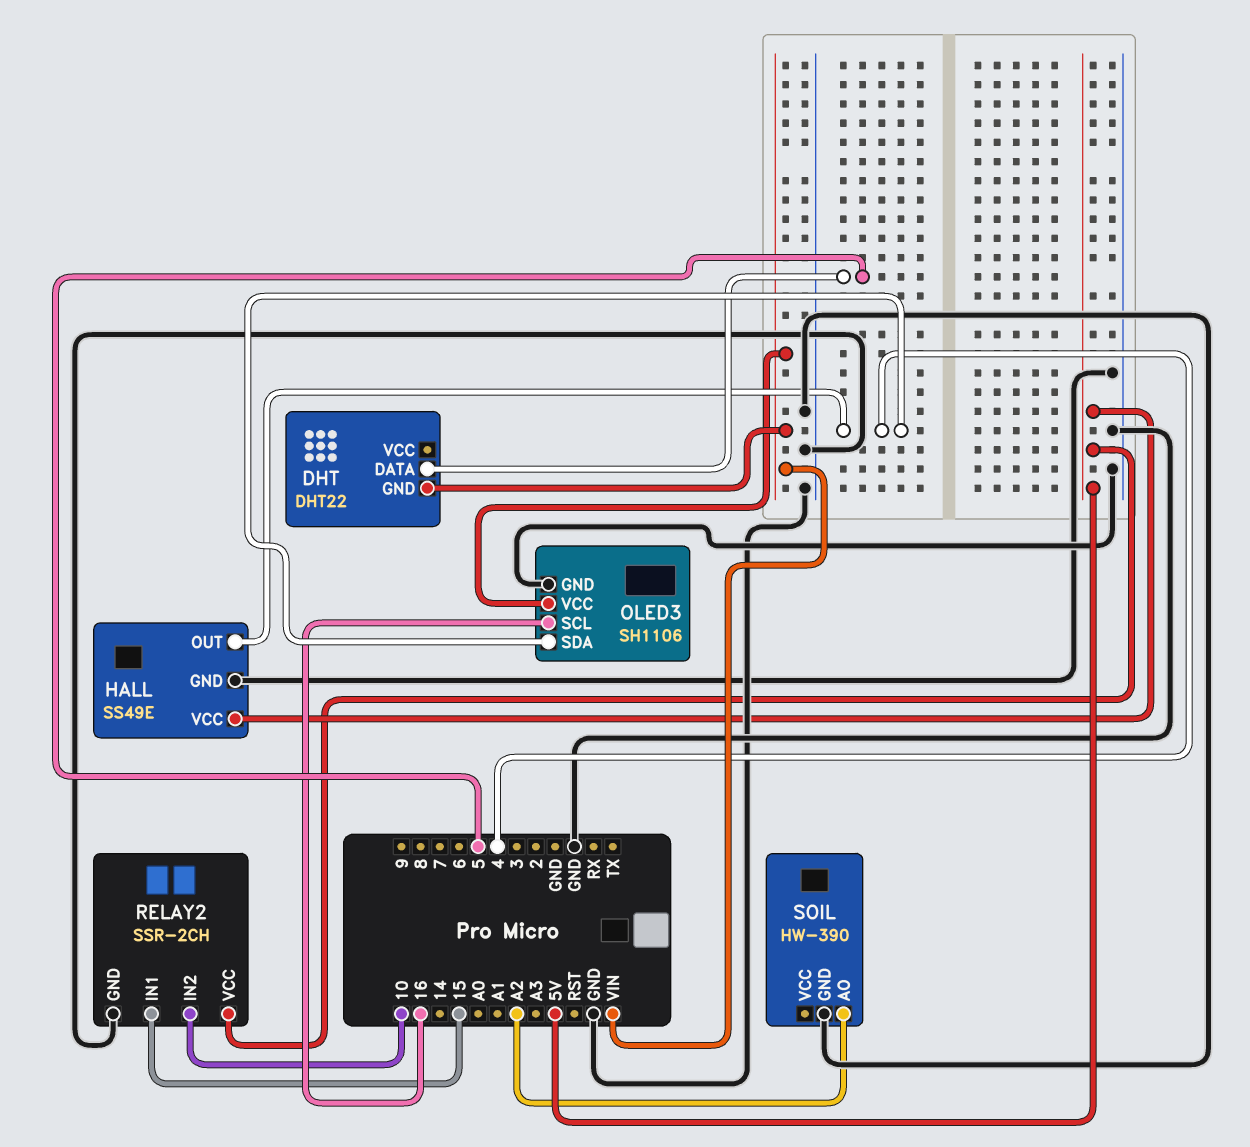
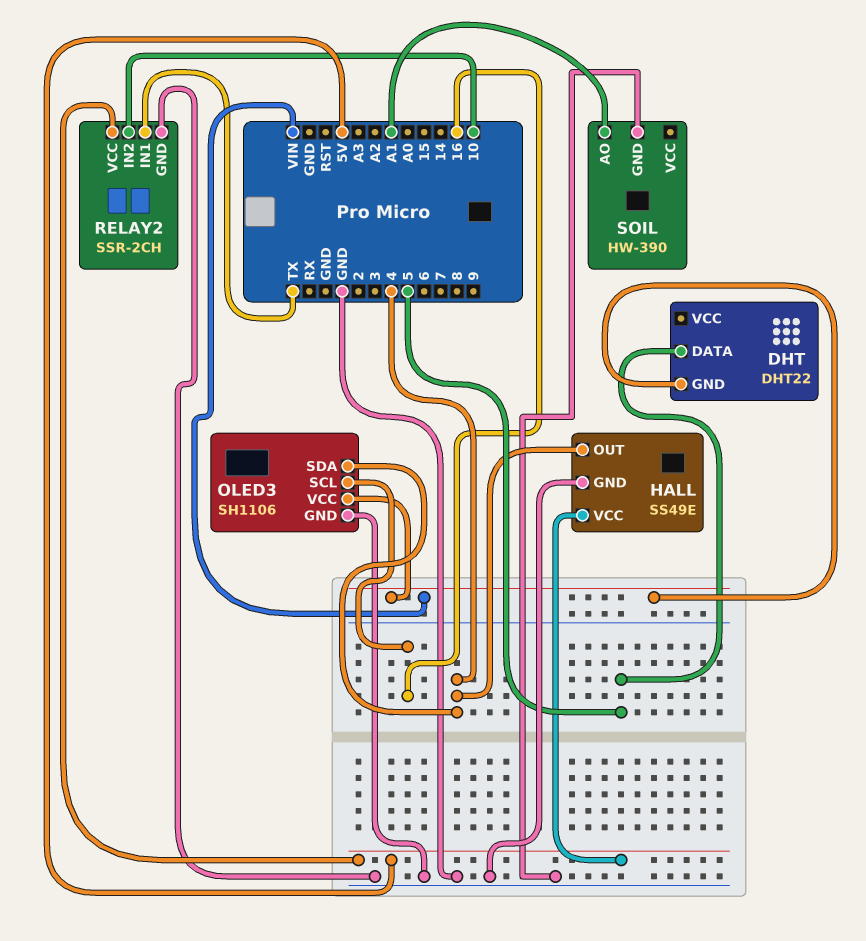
RELAY2 pin IN1: 15 -> TX
SOIL pin AO: A2 -> A1

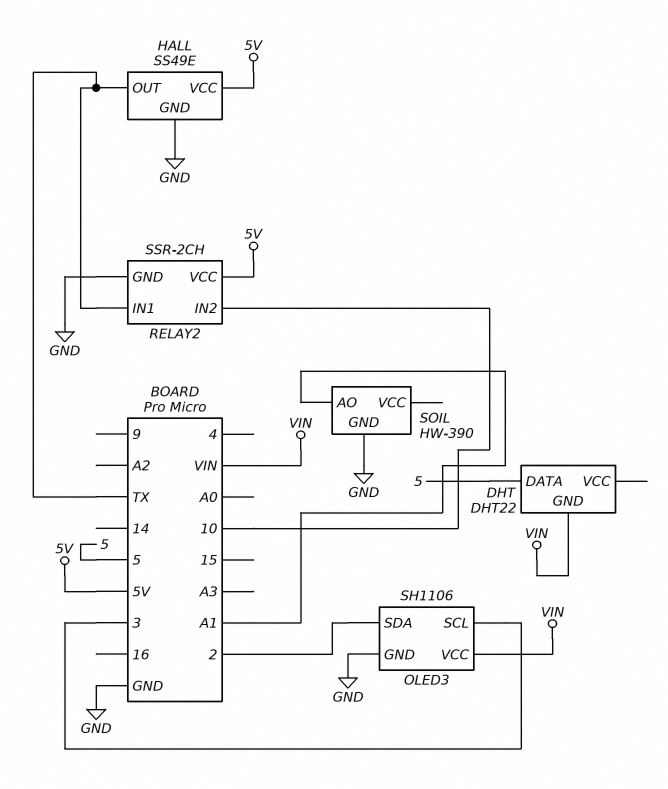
HALL pin OUT: 4 -> TX
OLED3 pin SCL: 16 -> 3
OLED3 pin SDA: 4 -> 2

